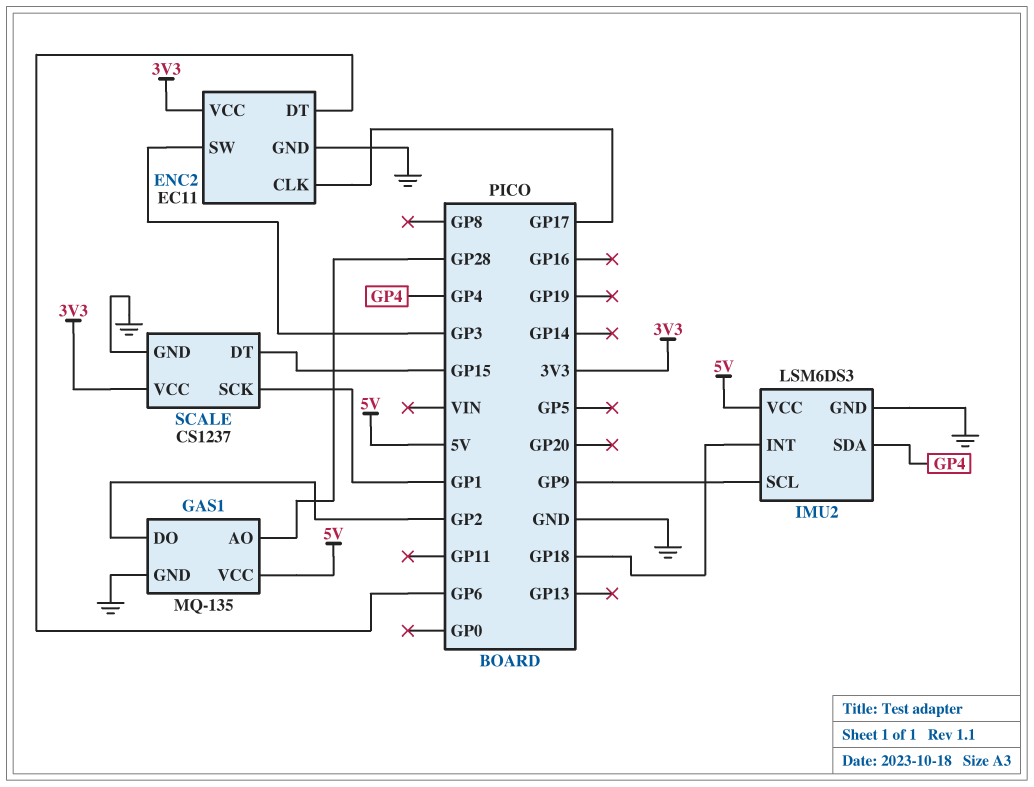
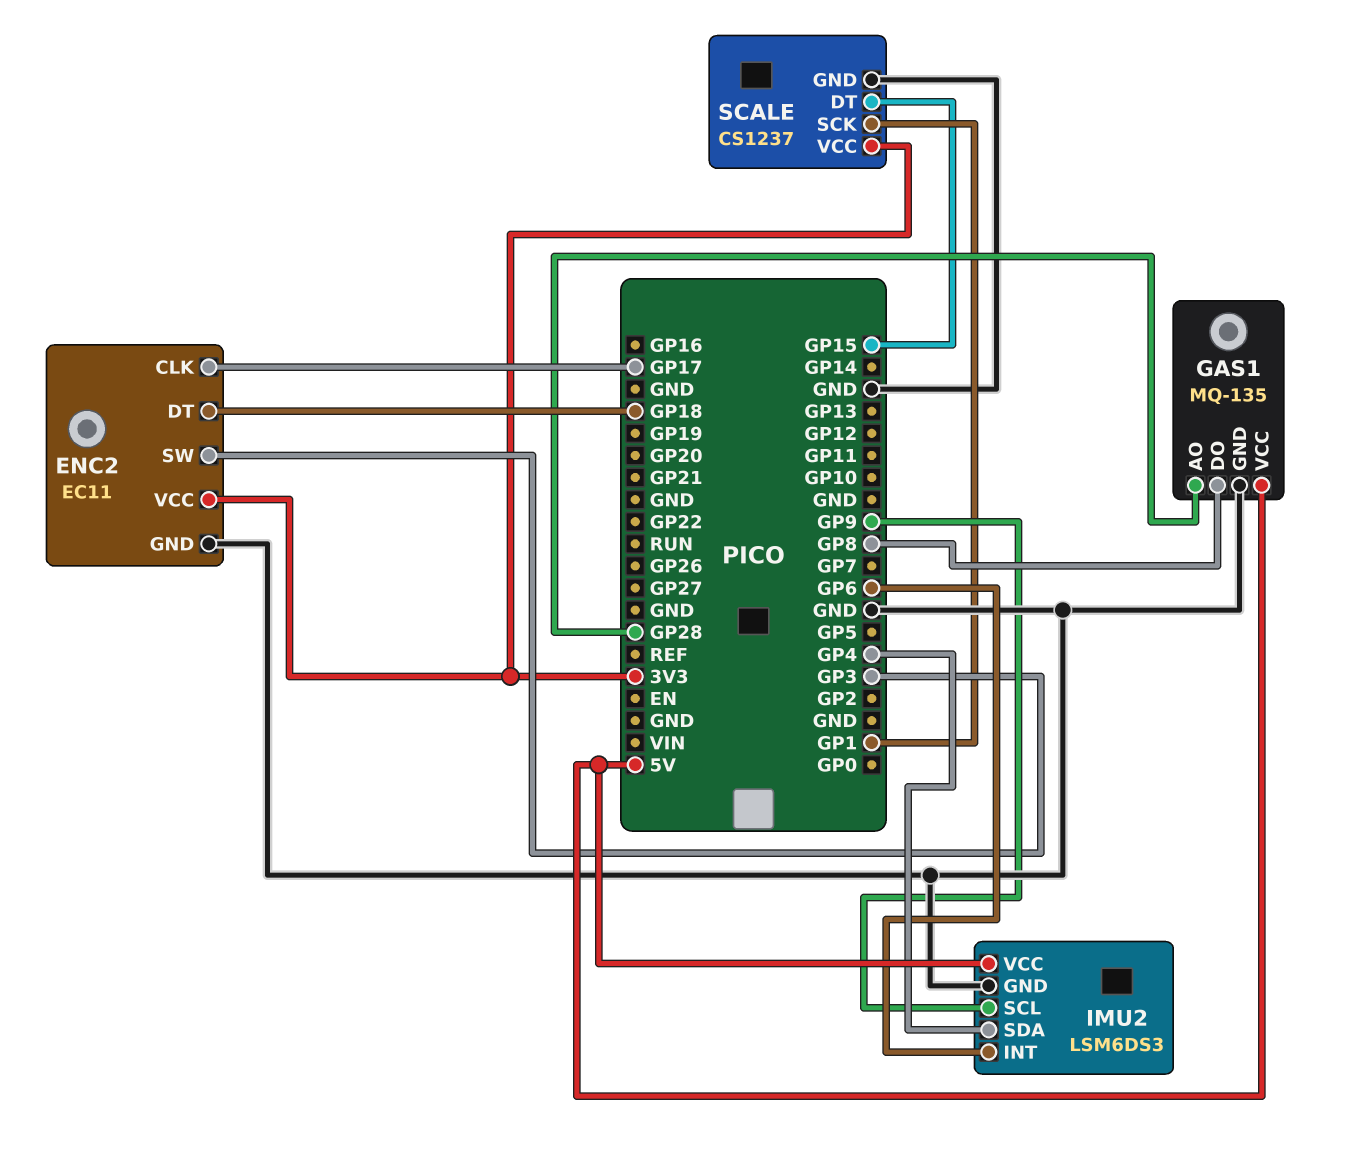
ENC2 pin DT: GP6 -> GP18
GAS1 pin DO: GP2 -> GP8
IMU2 pin INT: GP18 -> GP6

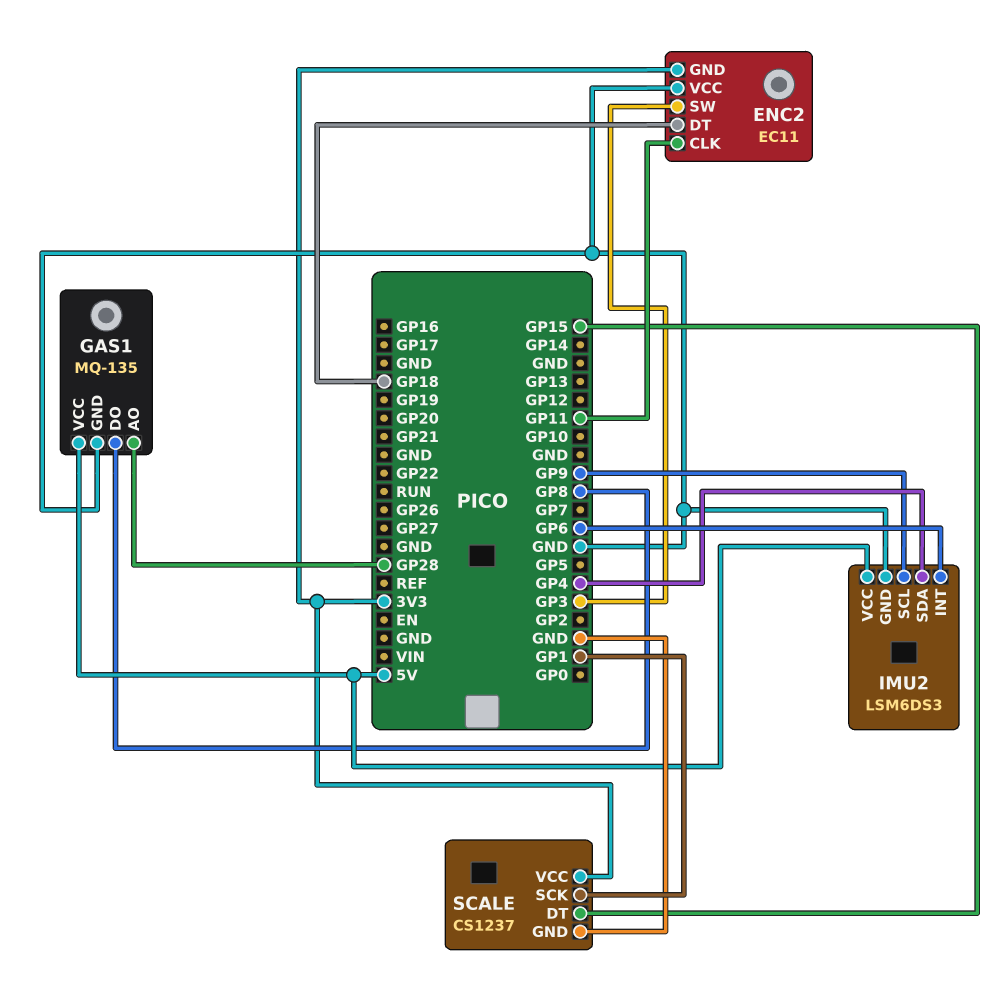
ENC2 pin CLK: GP17 -> GP11
ENC2 pin GND: GND -> 3V3
ENC2 pin VCC: 3V3 -> GND

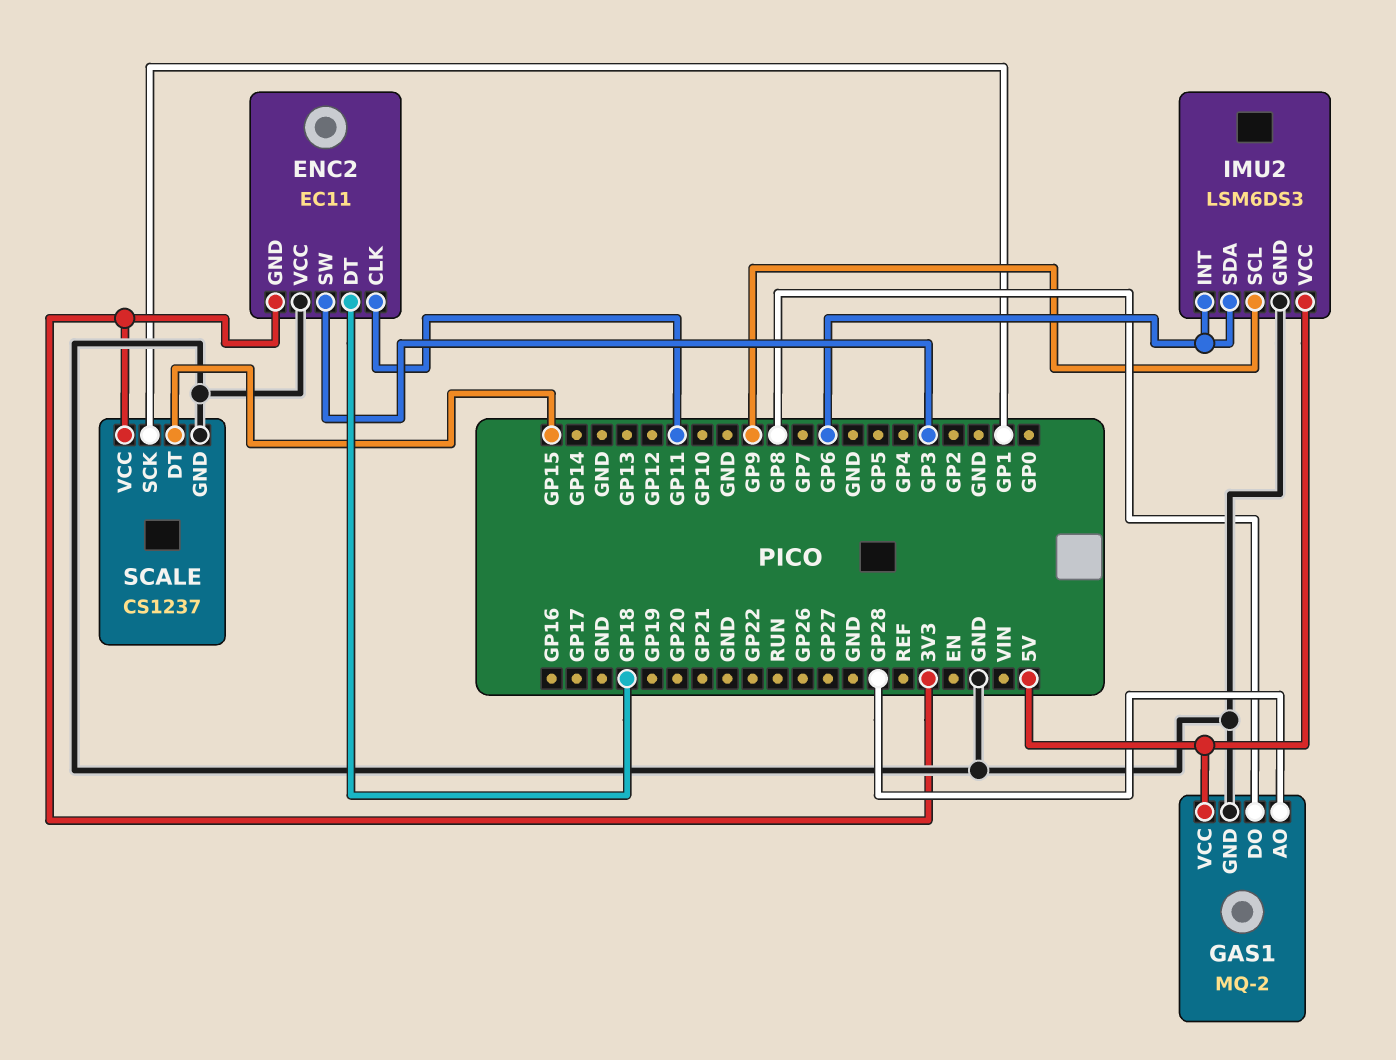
GAS1: MQ-135 -> MQ-2
IMU2 pin SDA: GP4 -> GP6

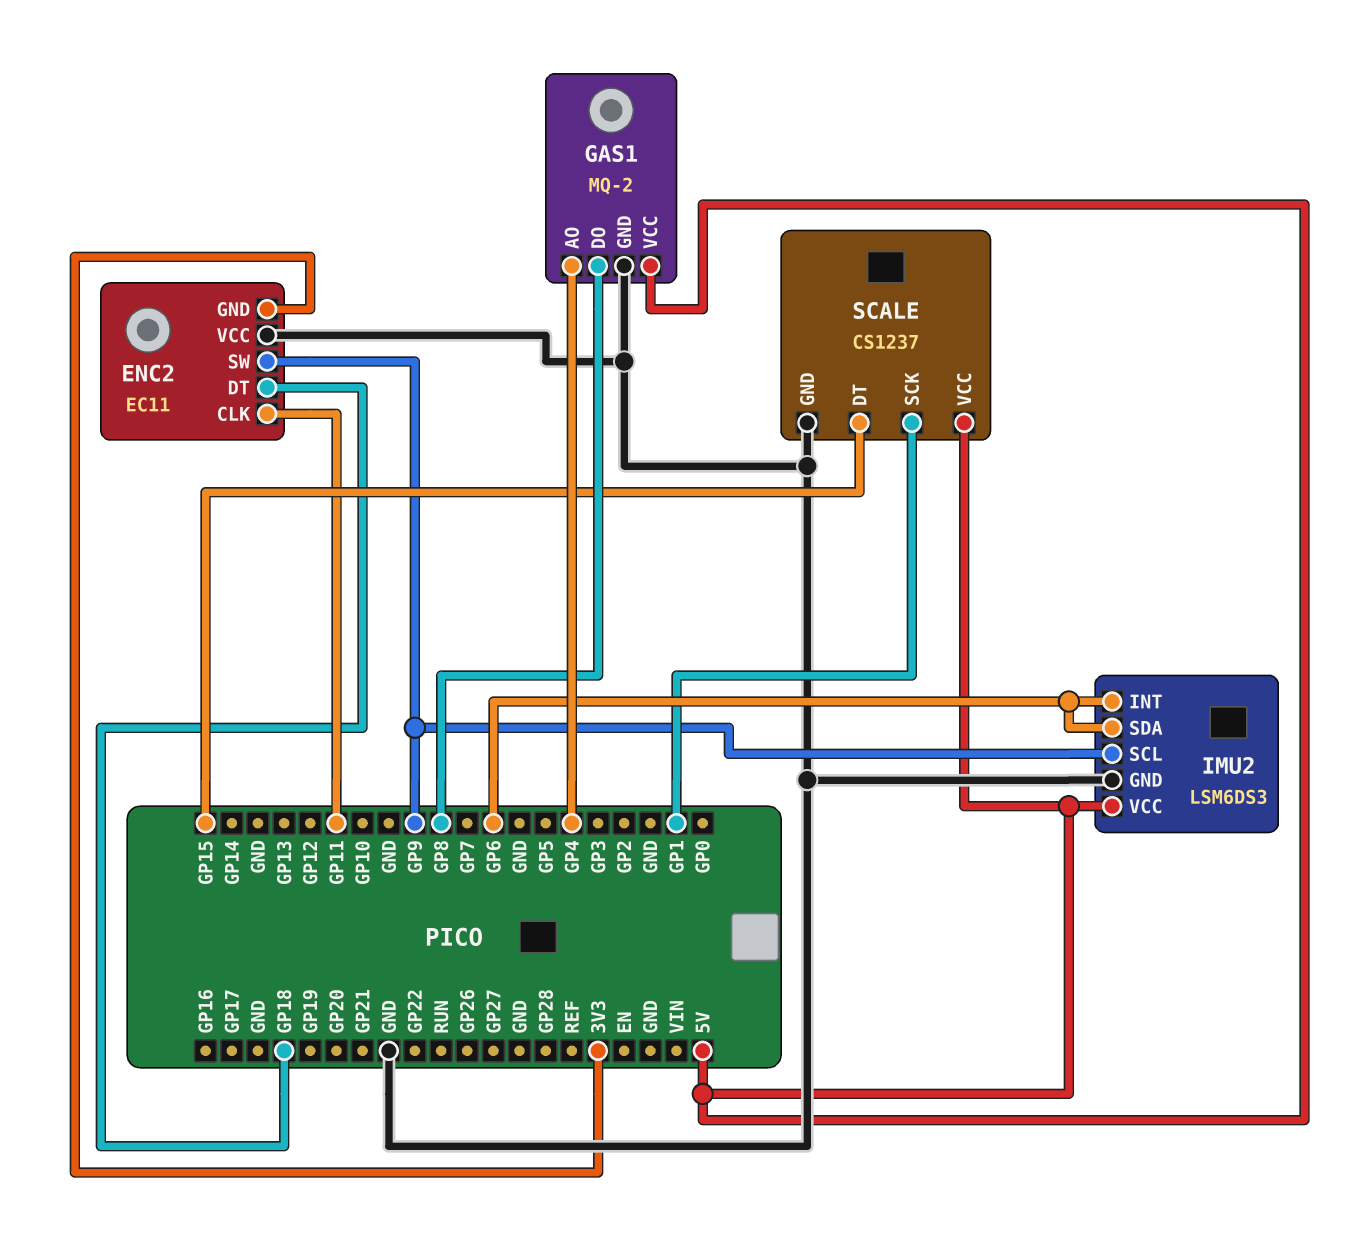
ENC2 pin SW: GP3 -> GP9
GAS1 pin AO: GP28 -> GP4
SCALE pin VCC: 3V3 -> 5V

